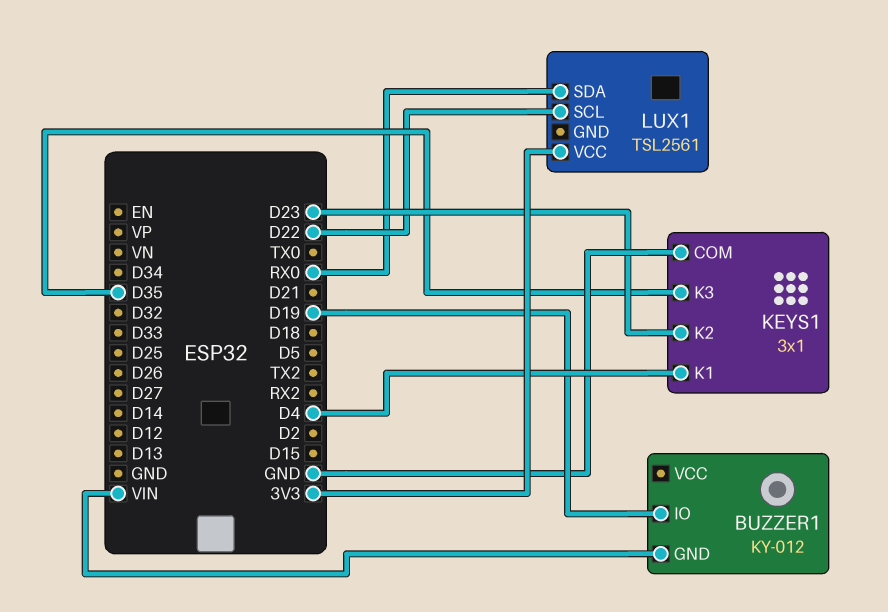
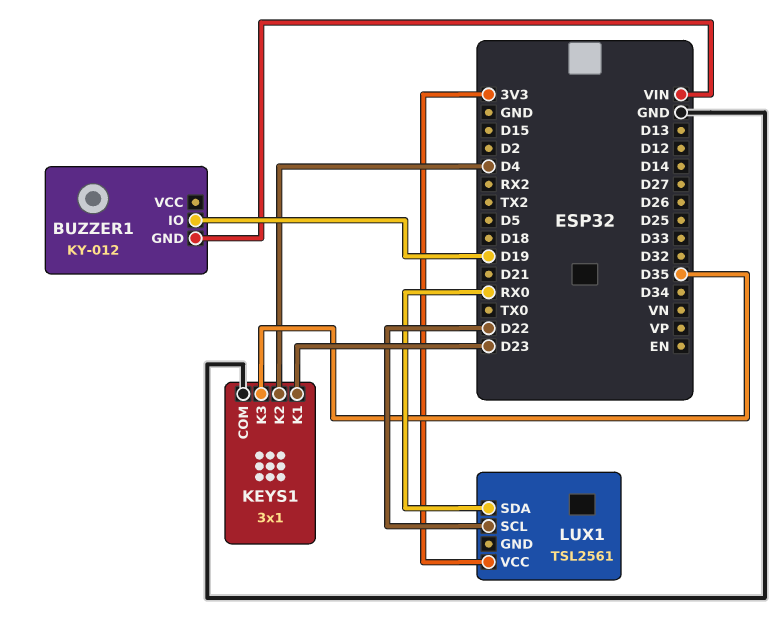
KEYS1 pin K1: D4 -> D23
KEYS1 pin K2: D23 -> D4

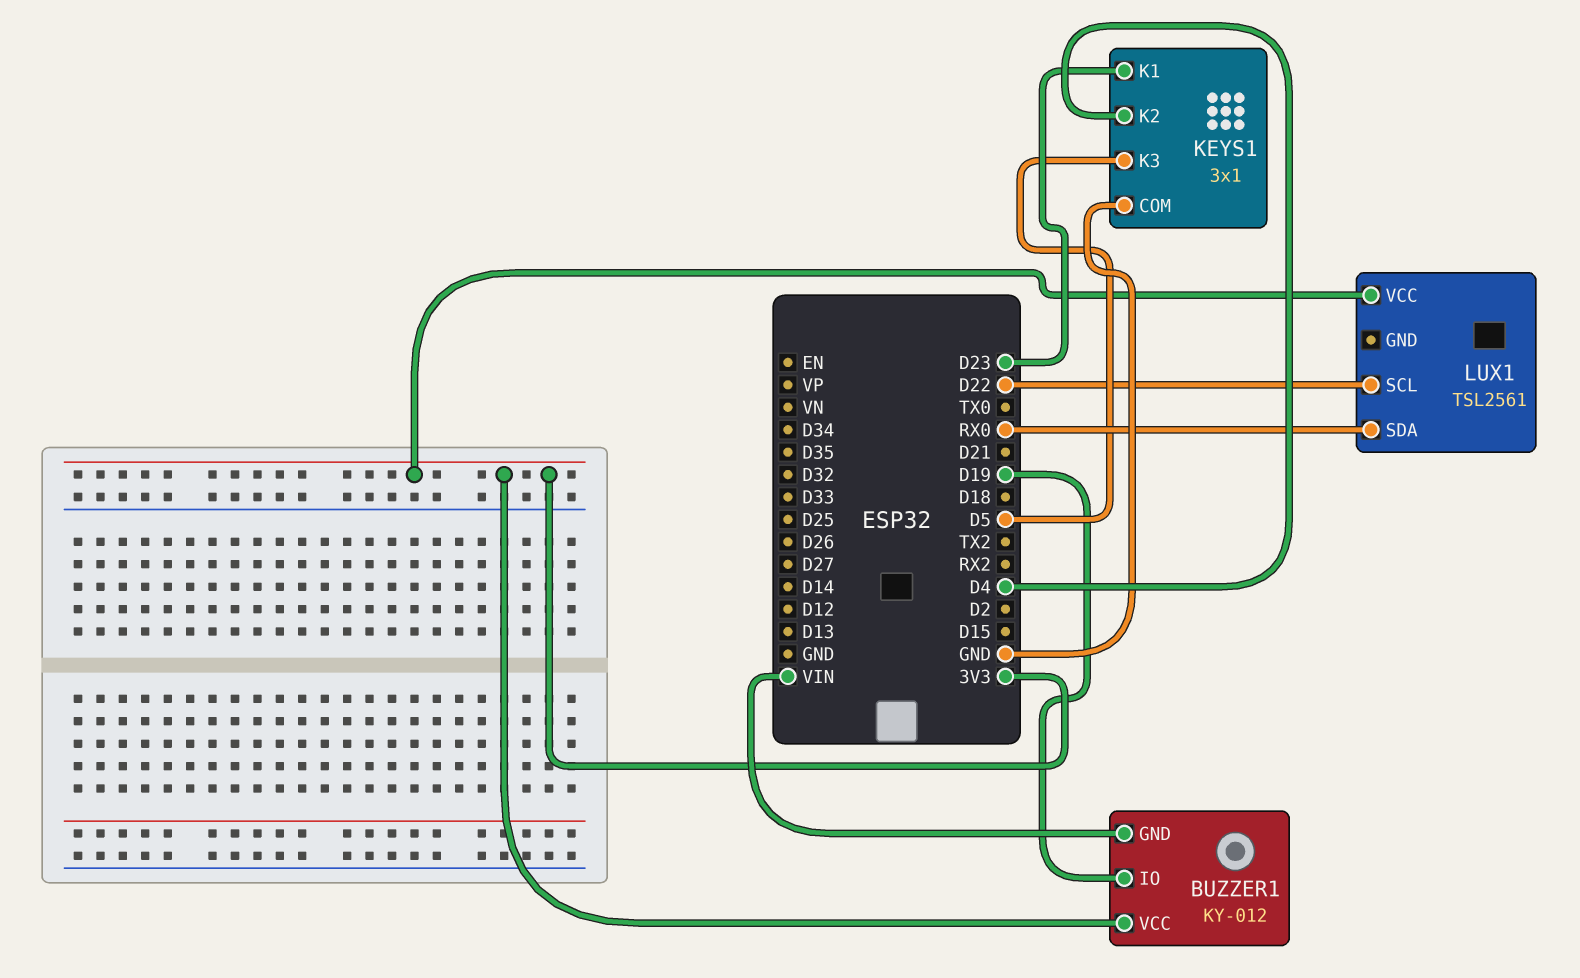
BUZZER1 pin VCC: none -> 3V3
KEYS1 pin K3: D35 -> D5

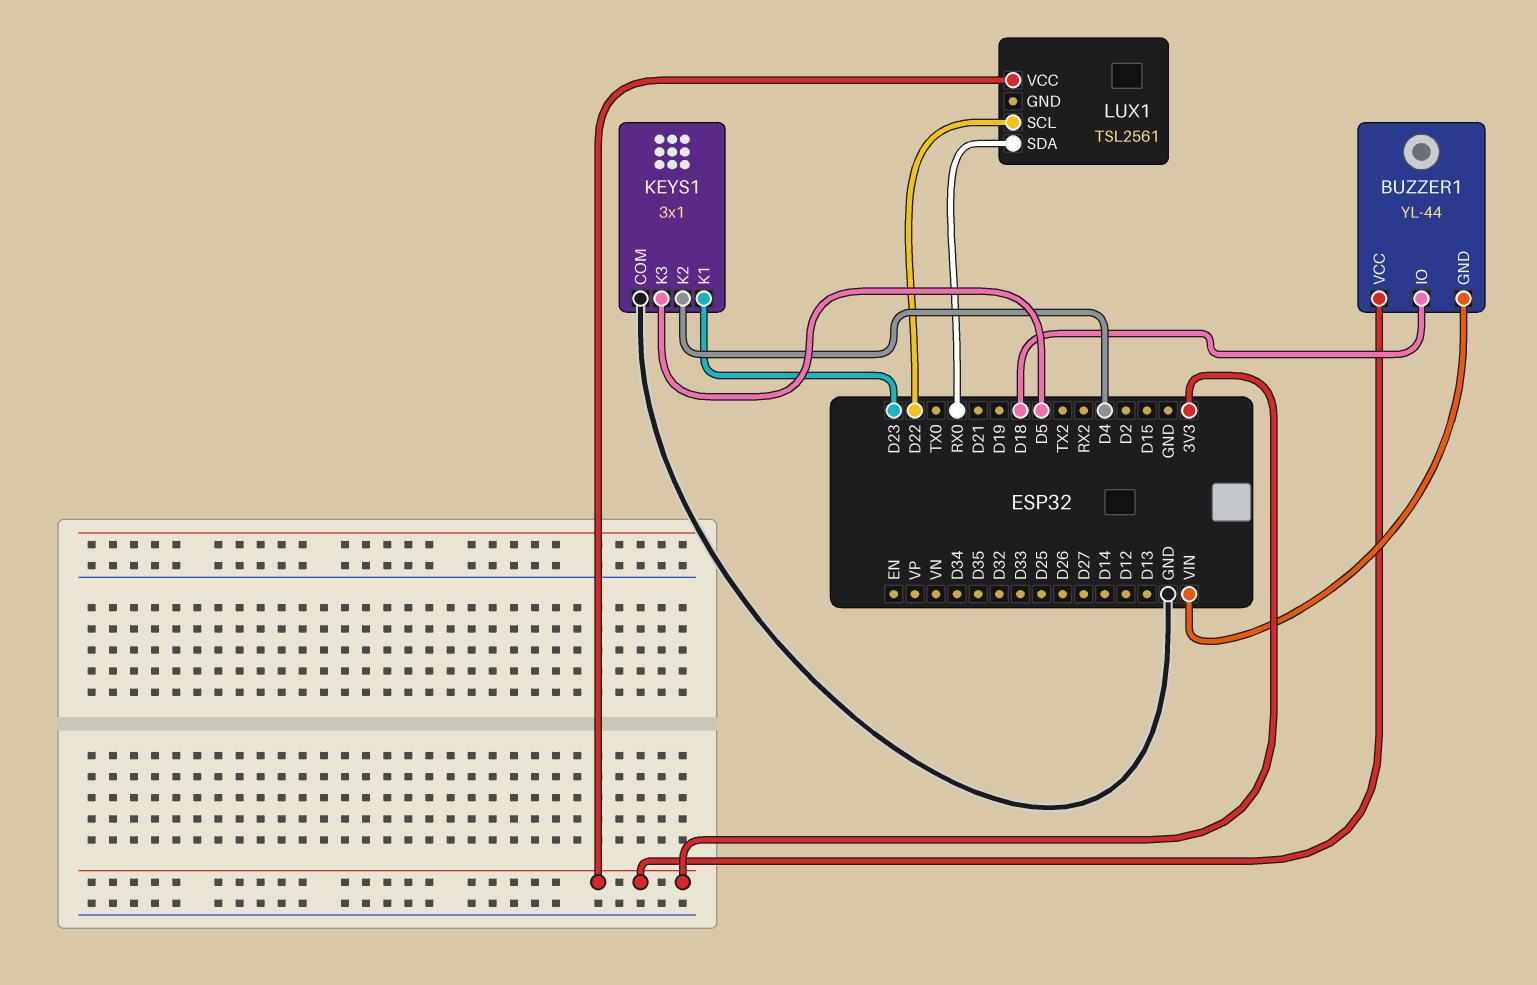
BUZZER1: KY-012 -> YL-44
BUZZER1 pin IO: D19 -> D18

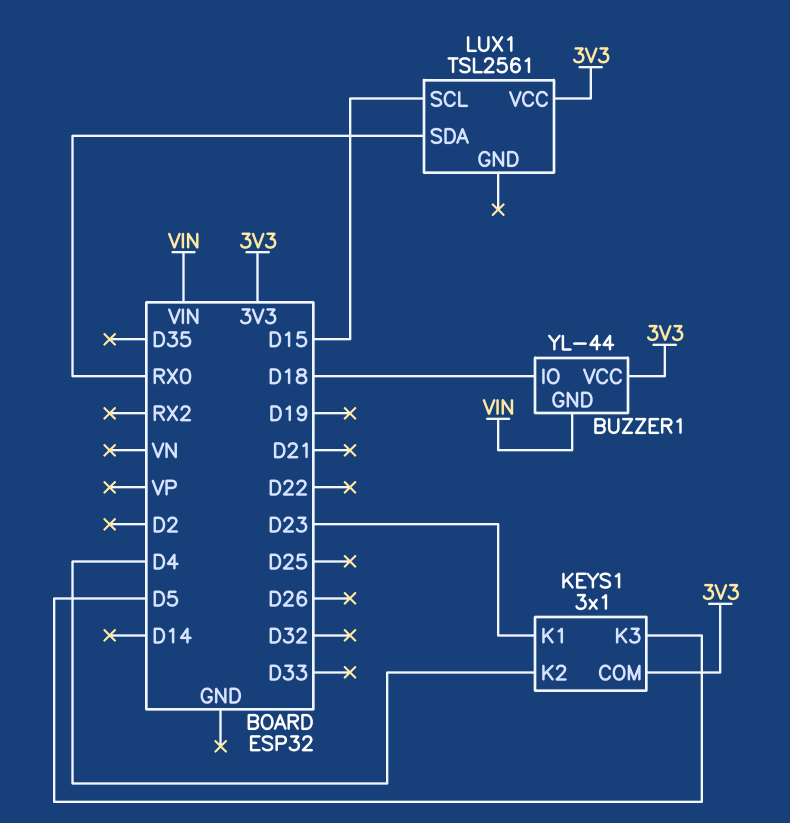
KEYS1 pin COM: GND -> 3V3
LUX1 pin SCL: D22 -> D15

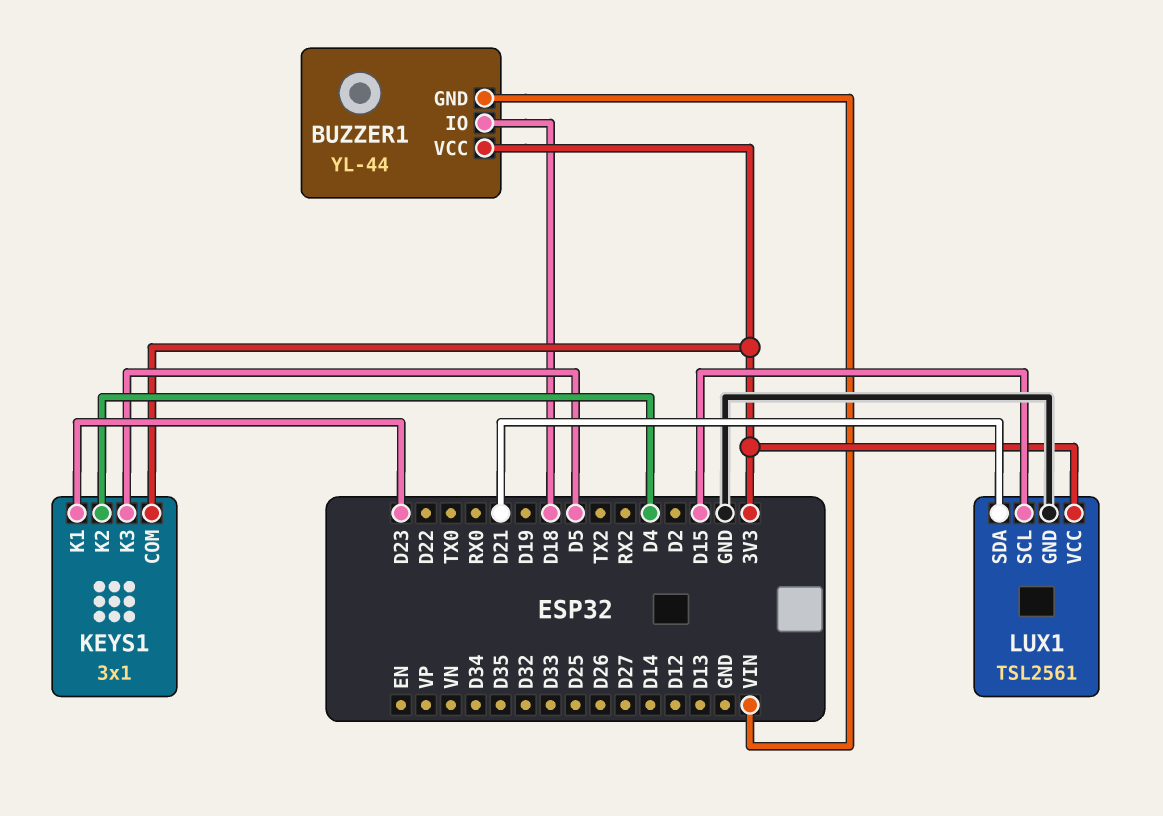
LUX1 pin GND: none -> GND
LUX1 pin SDA: RX0 -> D21

